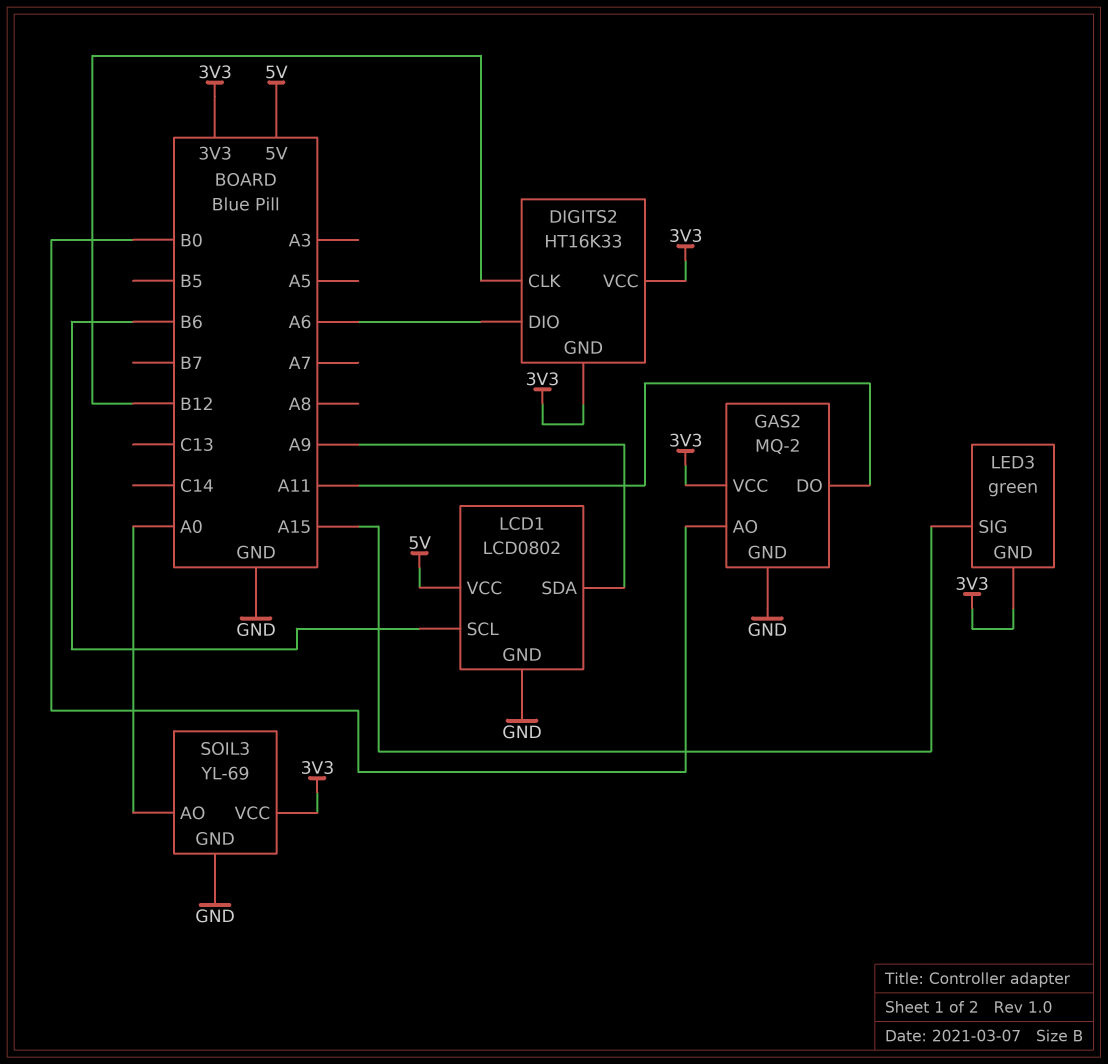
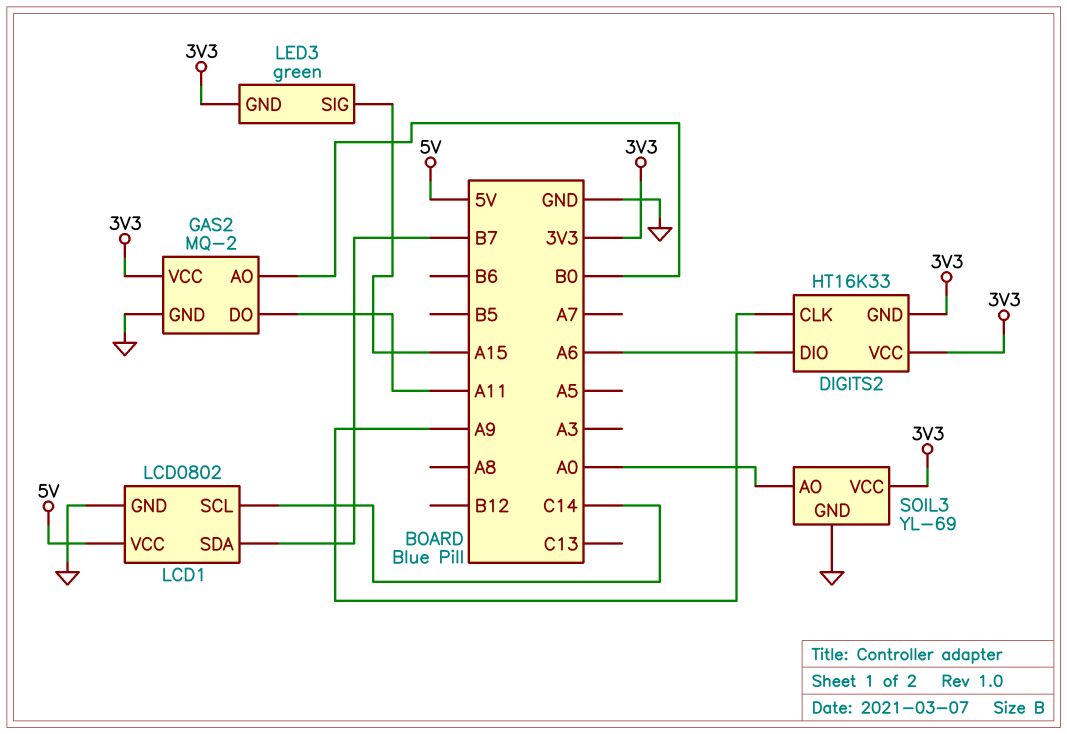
DIGITS2 pin CLK: B12 -> A9
LCD1 pin SCL: B6 -> C14
LCD1 pin SDA: A9 -> B7

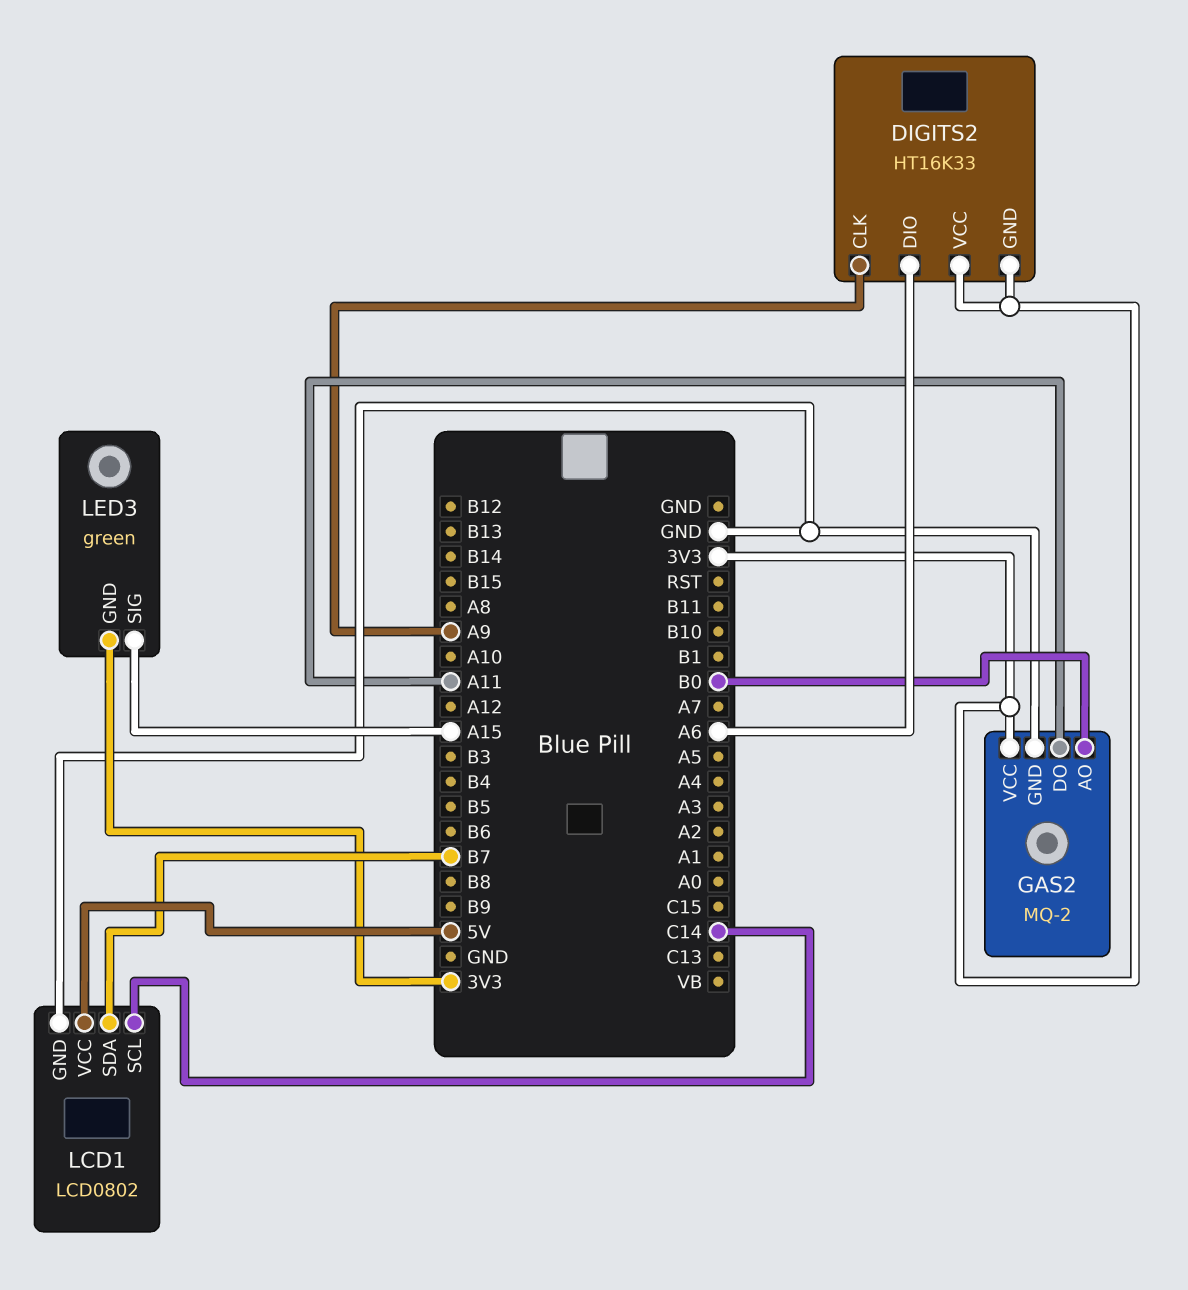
SOIL3: YL-69 -> none
SOIL3 pin AO: A0 -> none
SOIL3 pin GND: GND -> none
SOIL3 pin VCC: 3V3 -> none

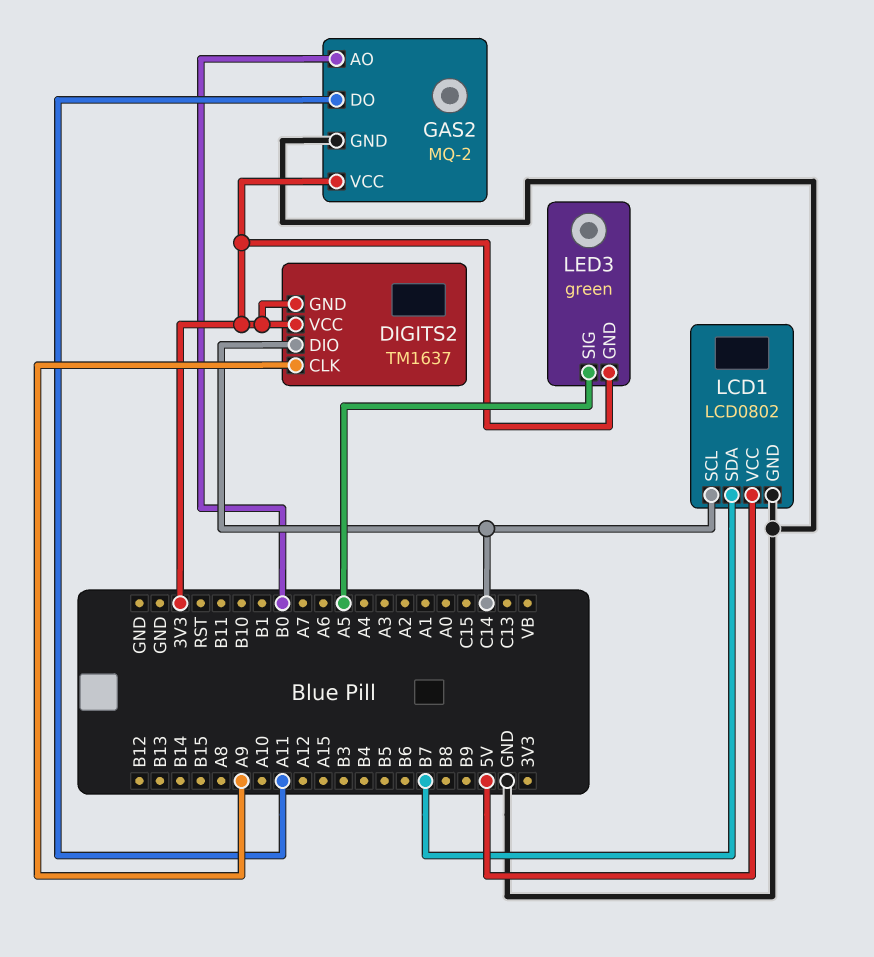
DIGITS2: HT16K33 -> TM1637
DIGITS2 pin DIO: A6 -> C14
LED3 pin SIG: A15 -> A5

